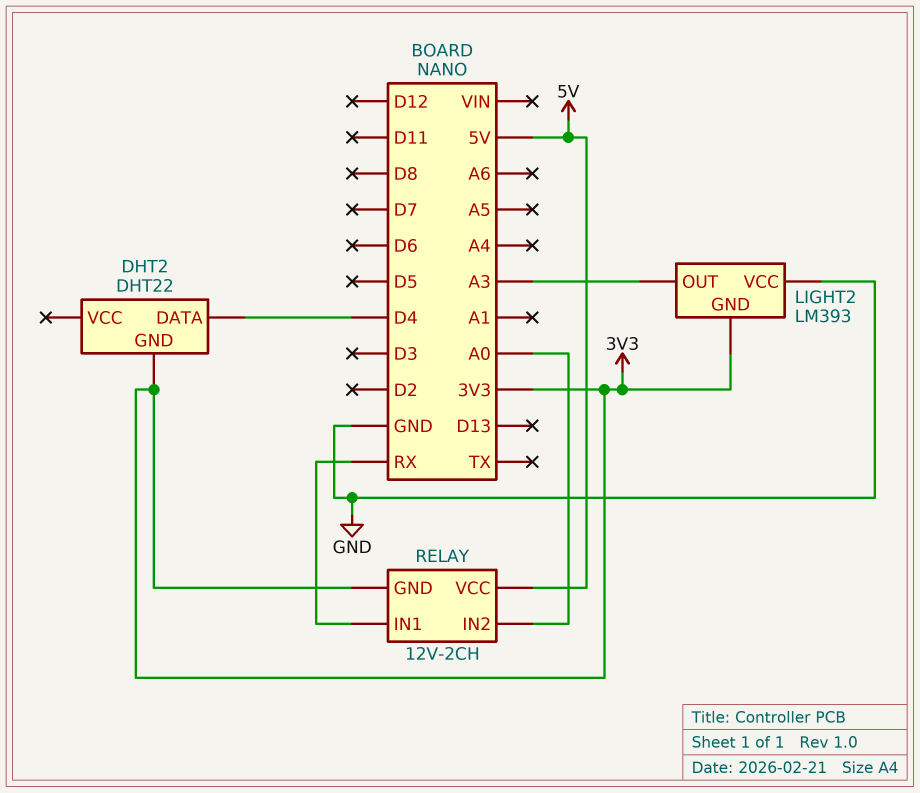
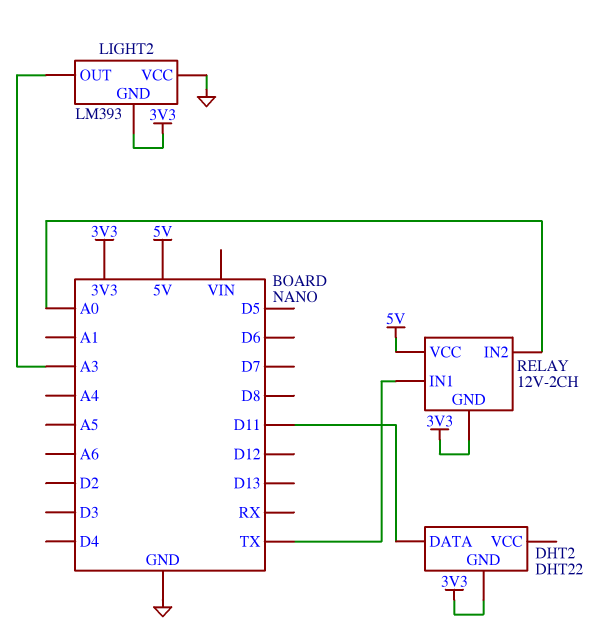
DHT2 pin DATA: D4 -> D11
RELAY pin IN1: RX -> TX

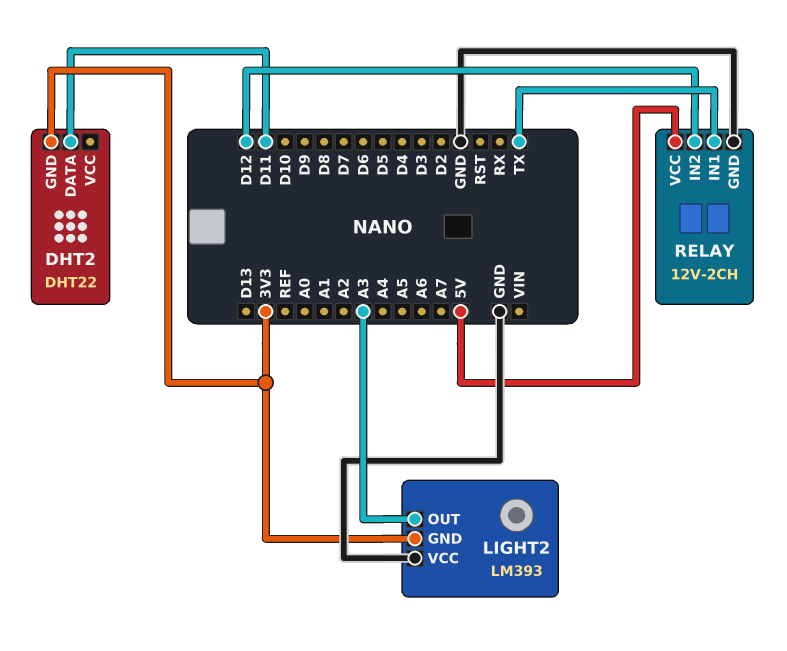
RELAY pin GND: 3V3 -> GND
RELAY pin IN2: A0 -> D12

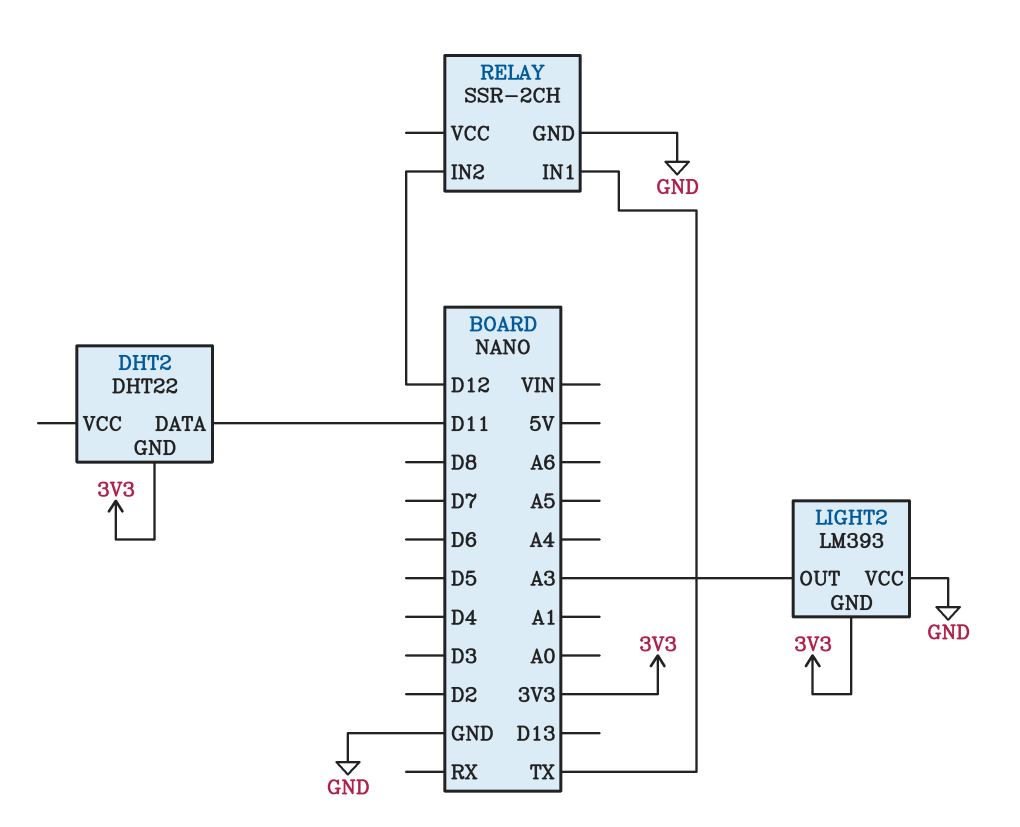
RELAY: 12V-2CH -> SSR-2CH
RELAY pin VCC: 5V -> none

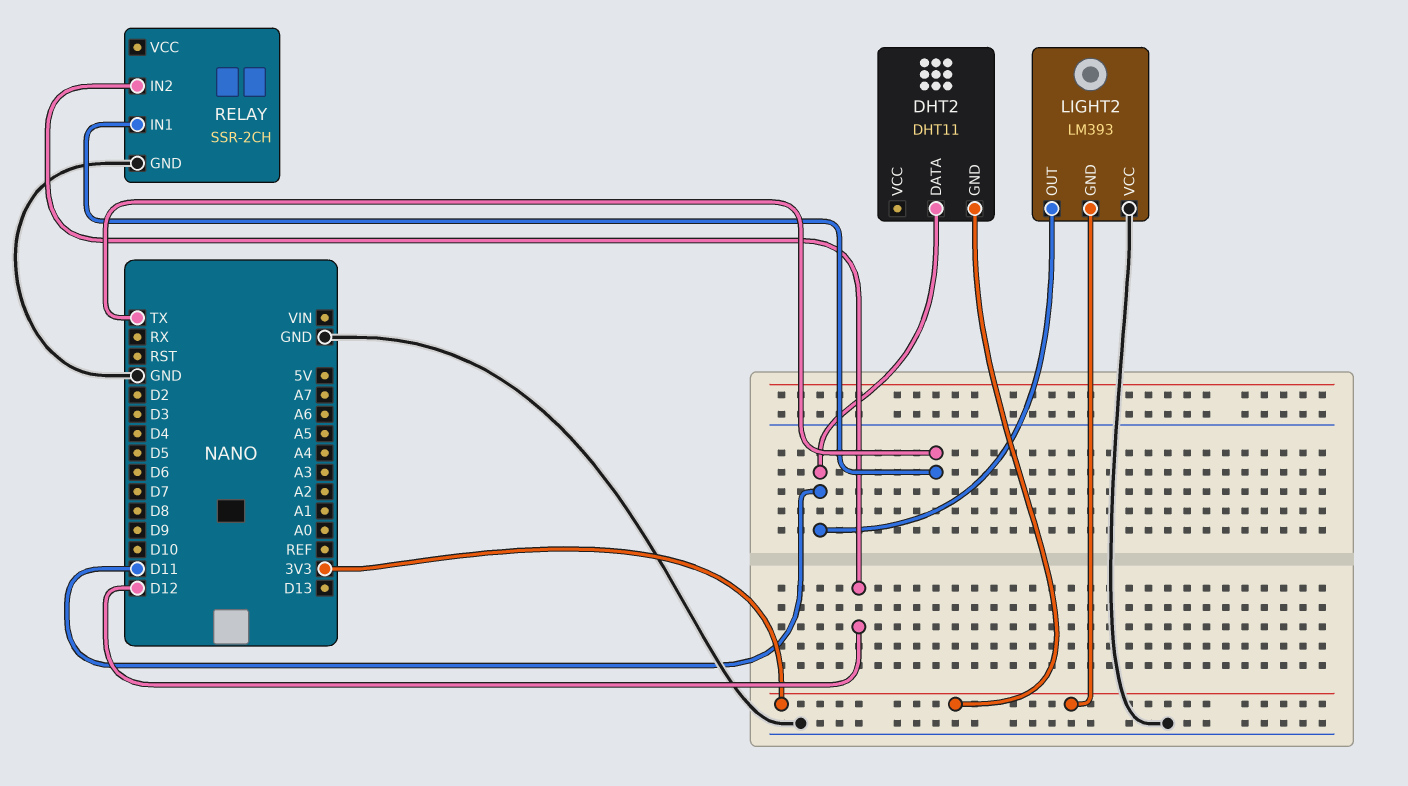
DHT2: DHT22 -> DHT11
LIGHT2 pin OUT: A3 -> D11

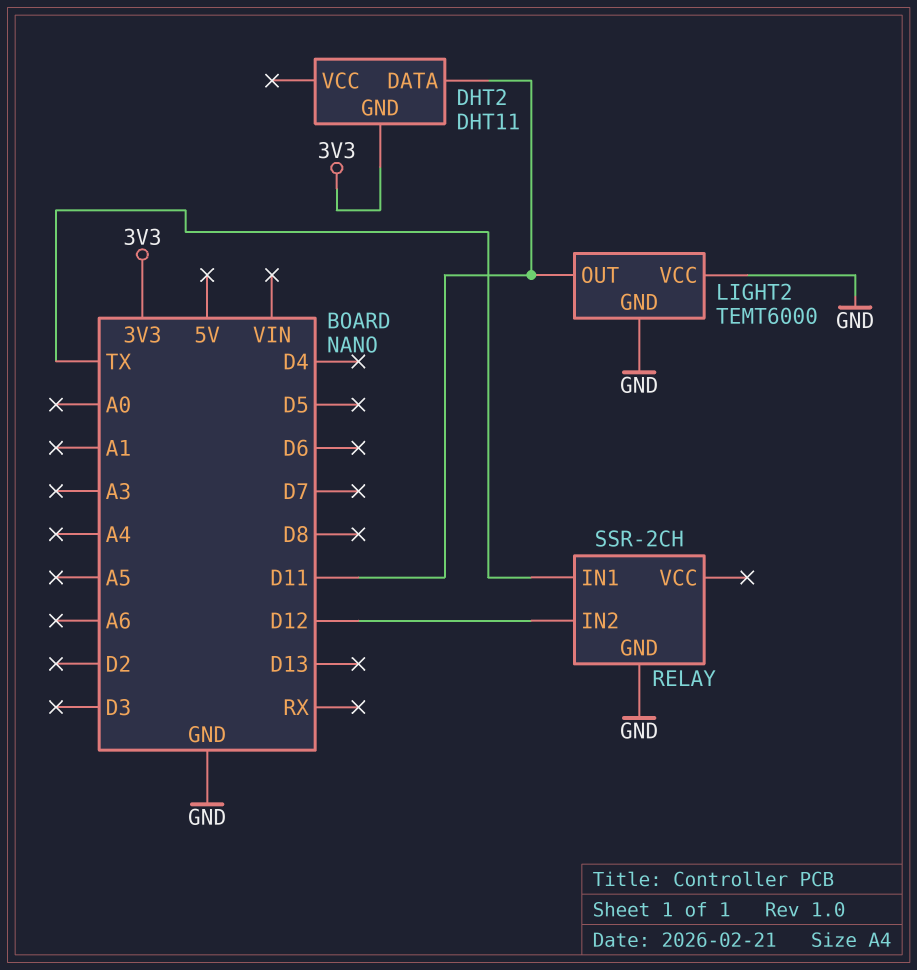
LIGHT2: LM393 -> TEMT6000
LIGHT2 pin GND: 3V3 -> GND

